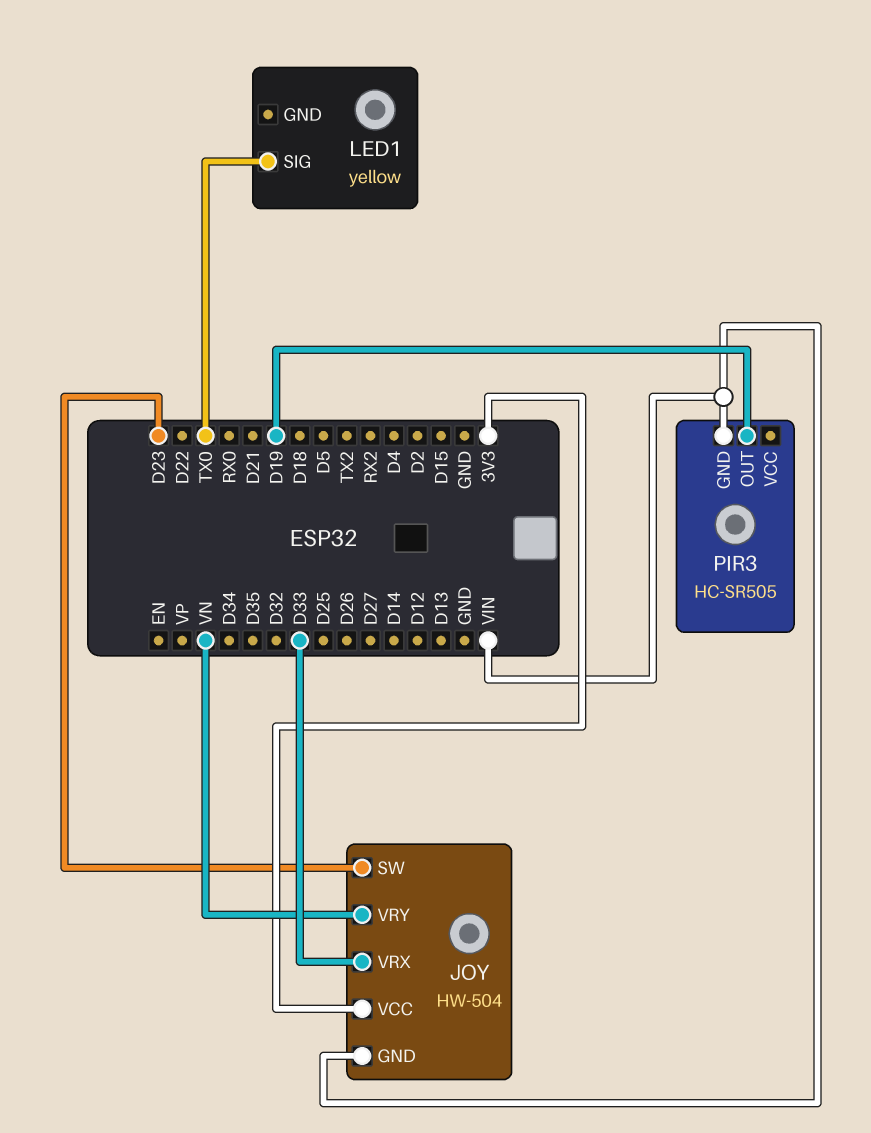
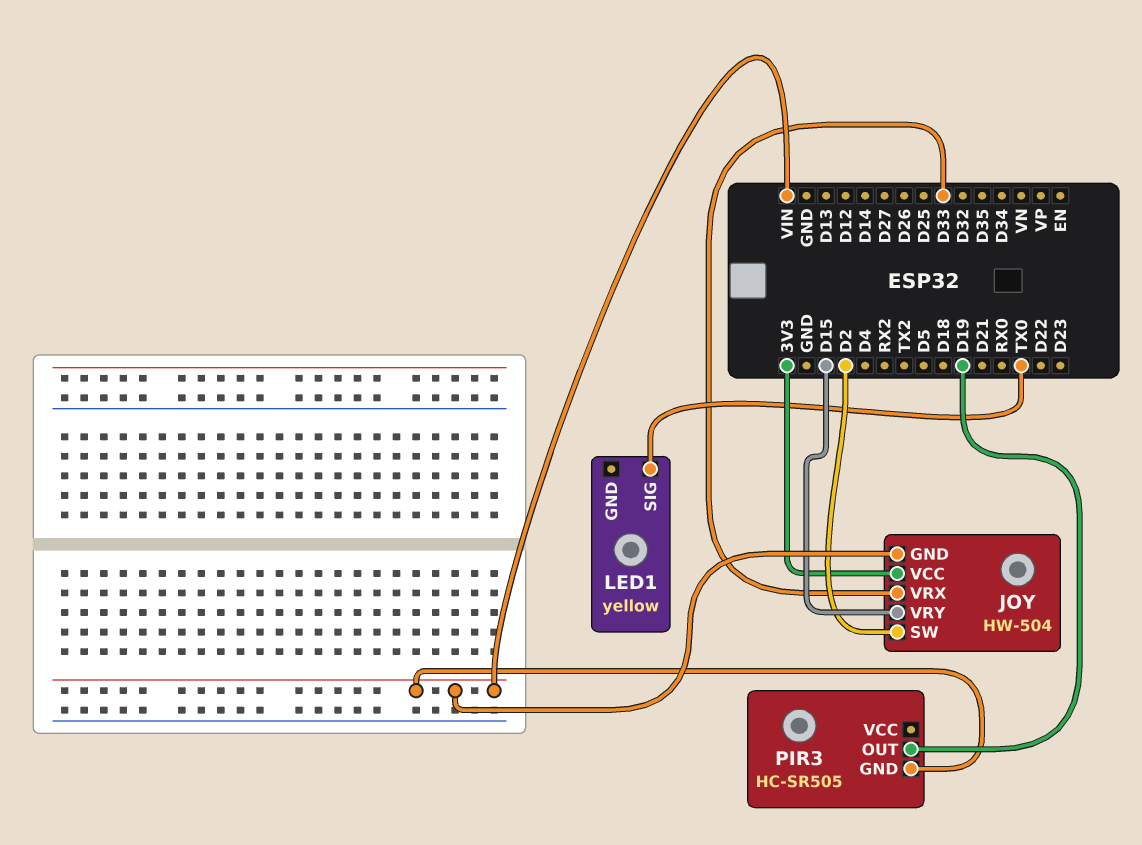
JOY pin SW: D23 -> D2
JOY pin VRY: VN -> D15

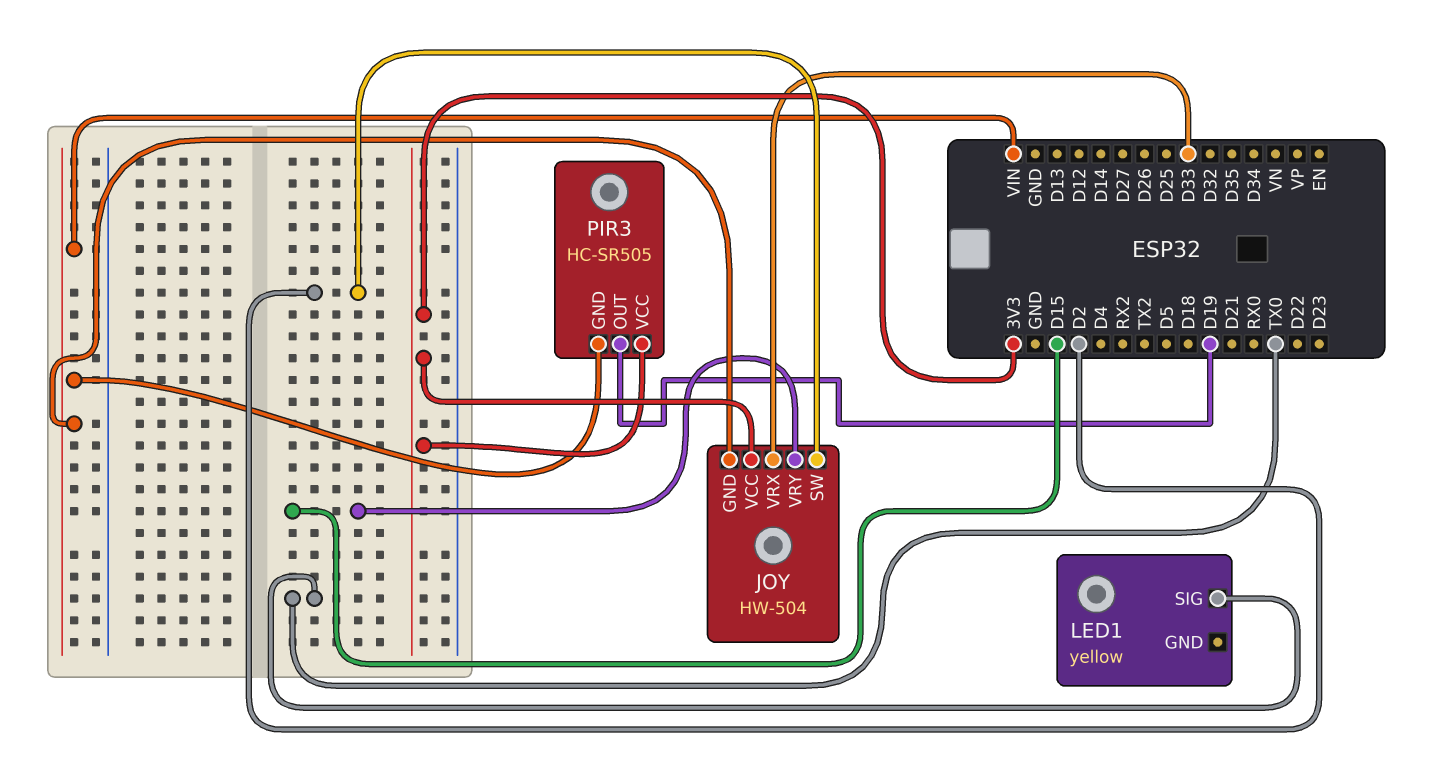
PIR3 pin VCC: none -> 3V3

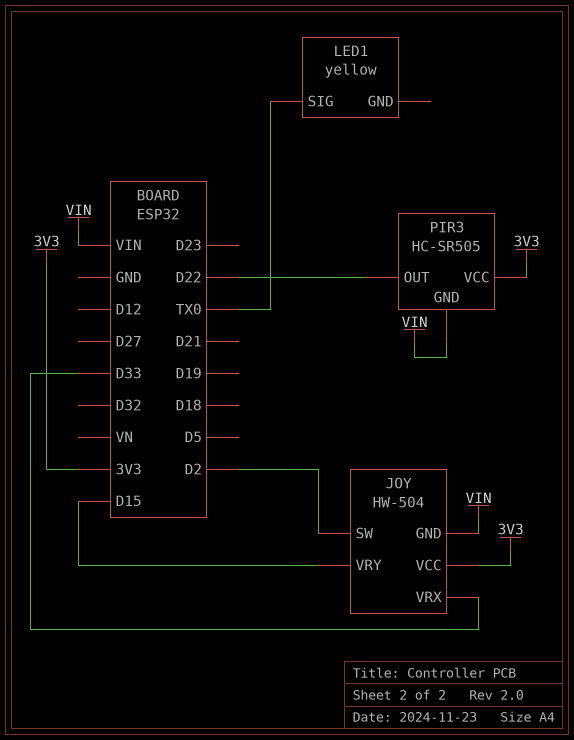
PIR3 pin OUT: D19 -> D22

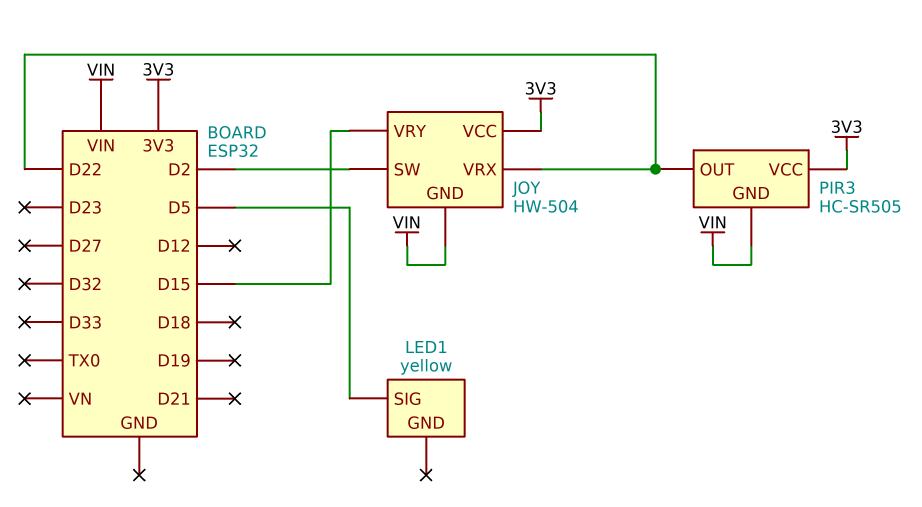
JOY pin VRX: D33 -> D22
LED1 pin SIG: TX0 -> D5

